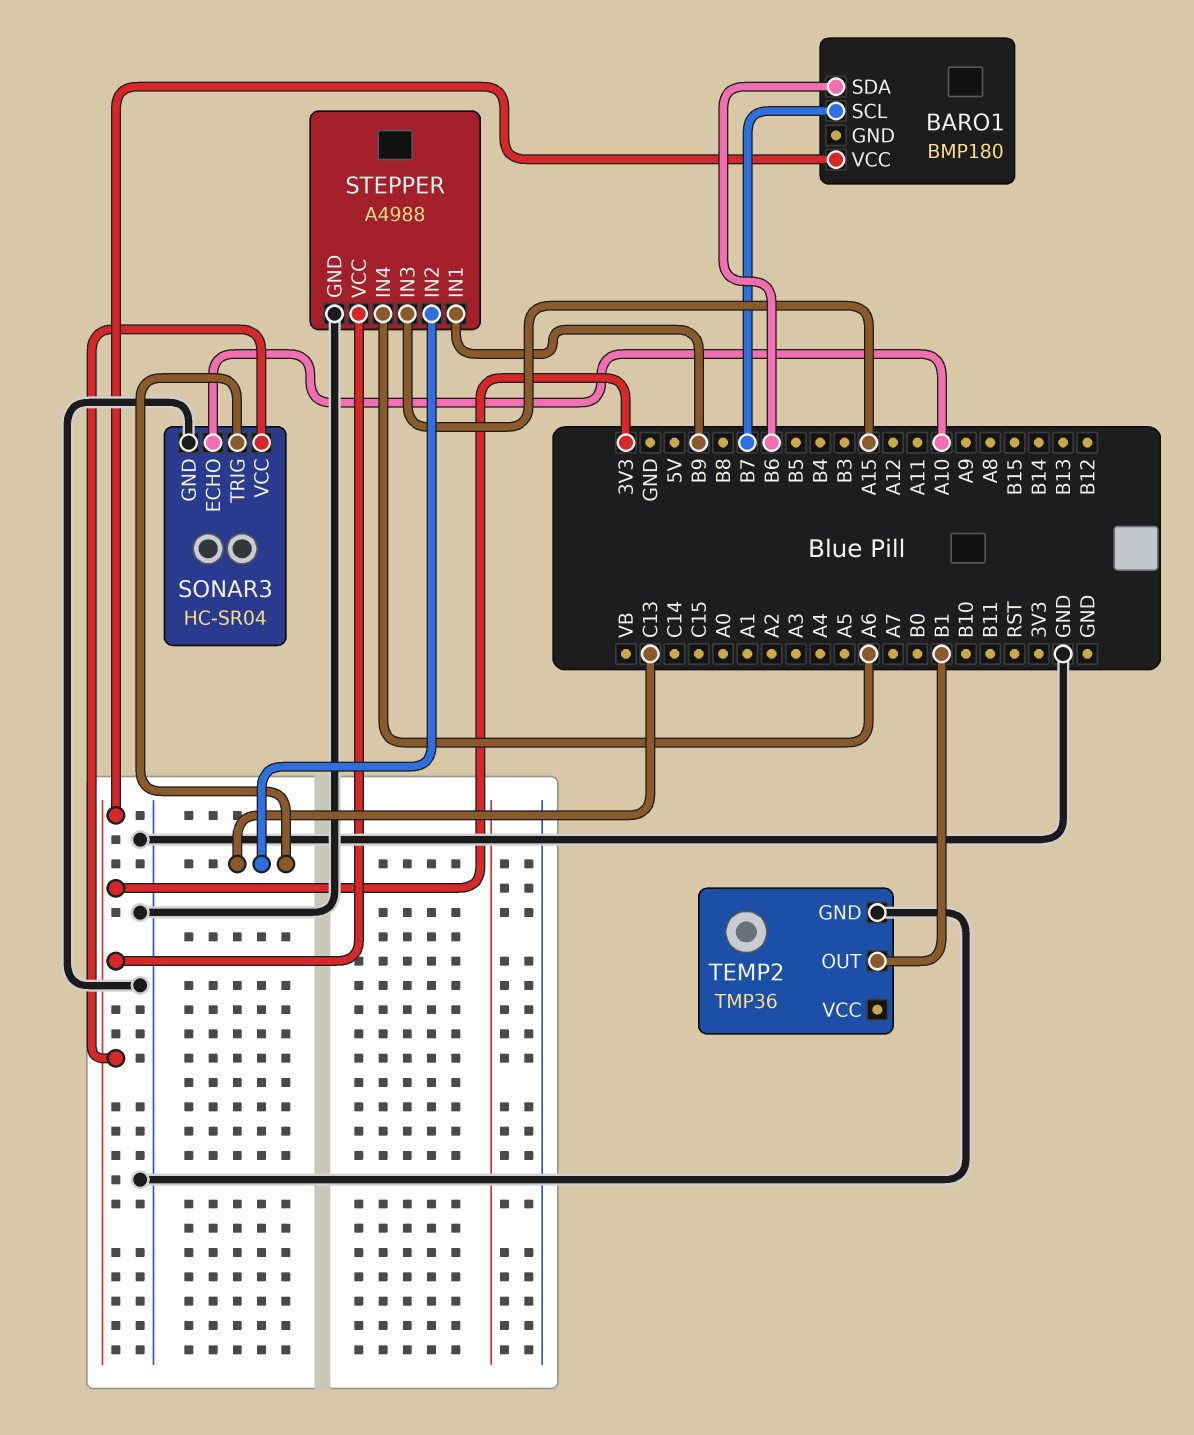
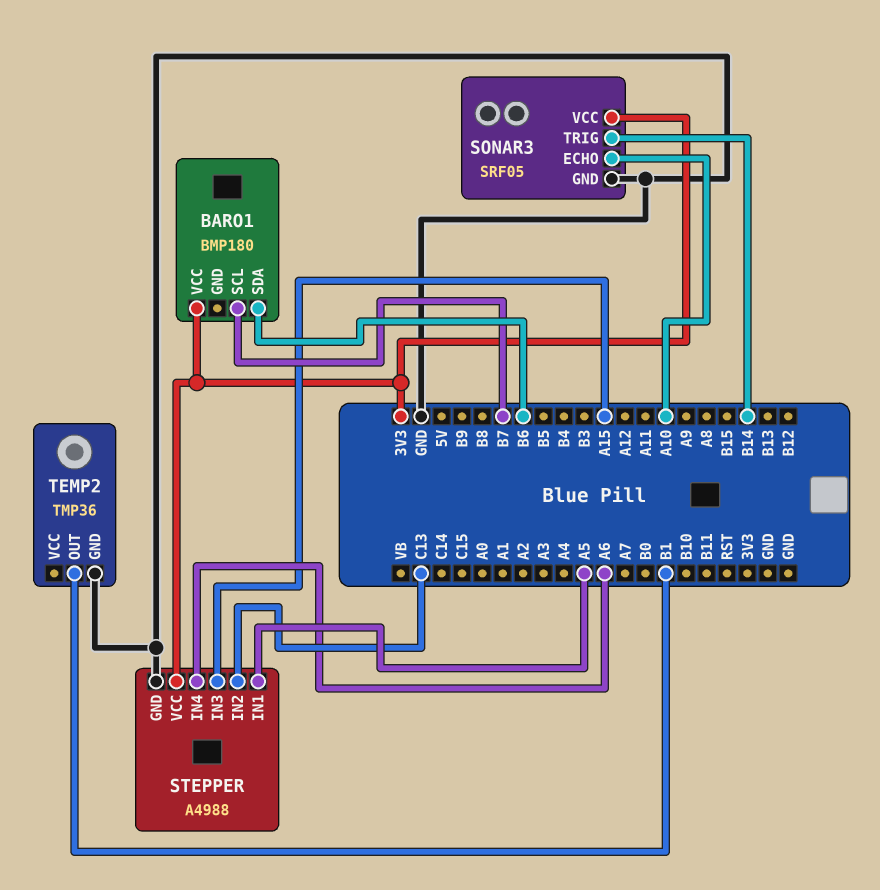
SONAR3: HC-SR04 -> SRF05
SONAR3 pin TRIG: C13 -> B14
STEPPER pin IN1: B9 -> A5

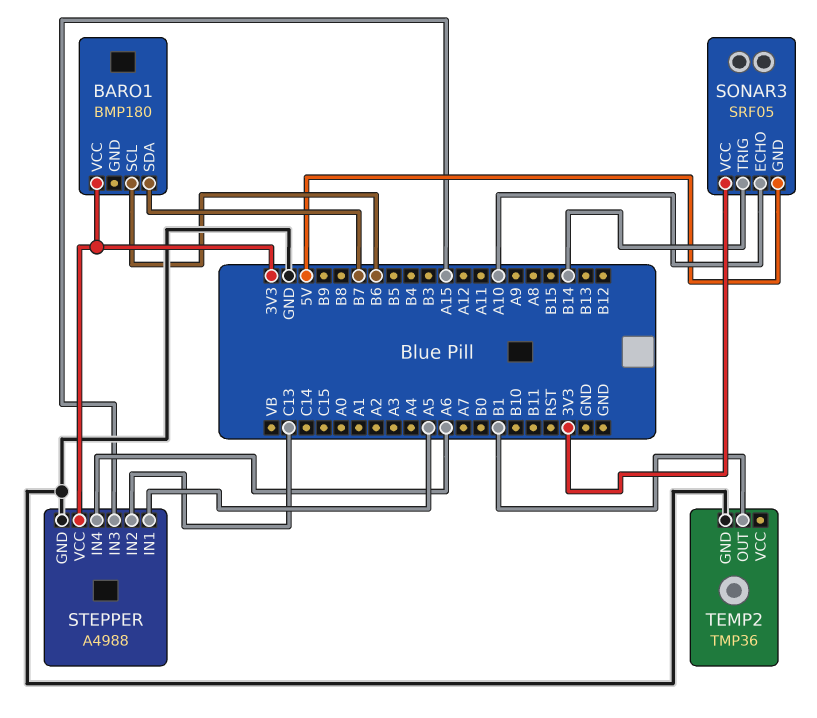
BARO1 pin SCL: B7 -> B6
BARO1 pin SDA: B6 -> B7
SONAR3 pin GND: GND -> 5V

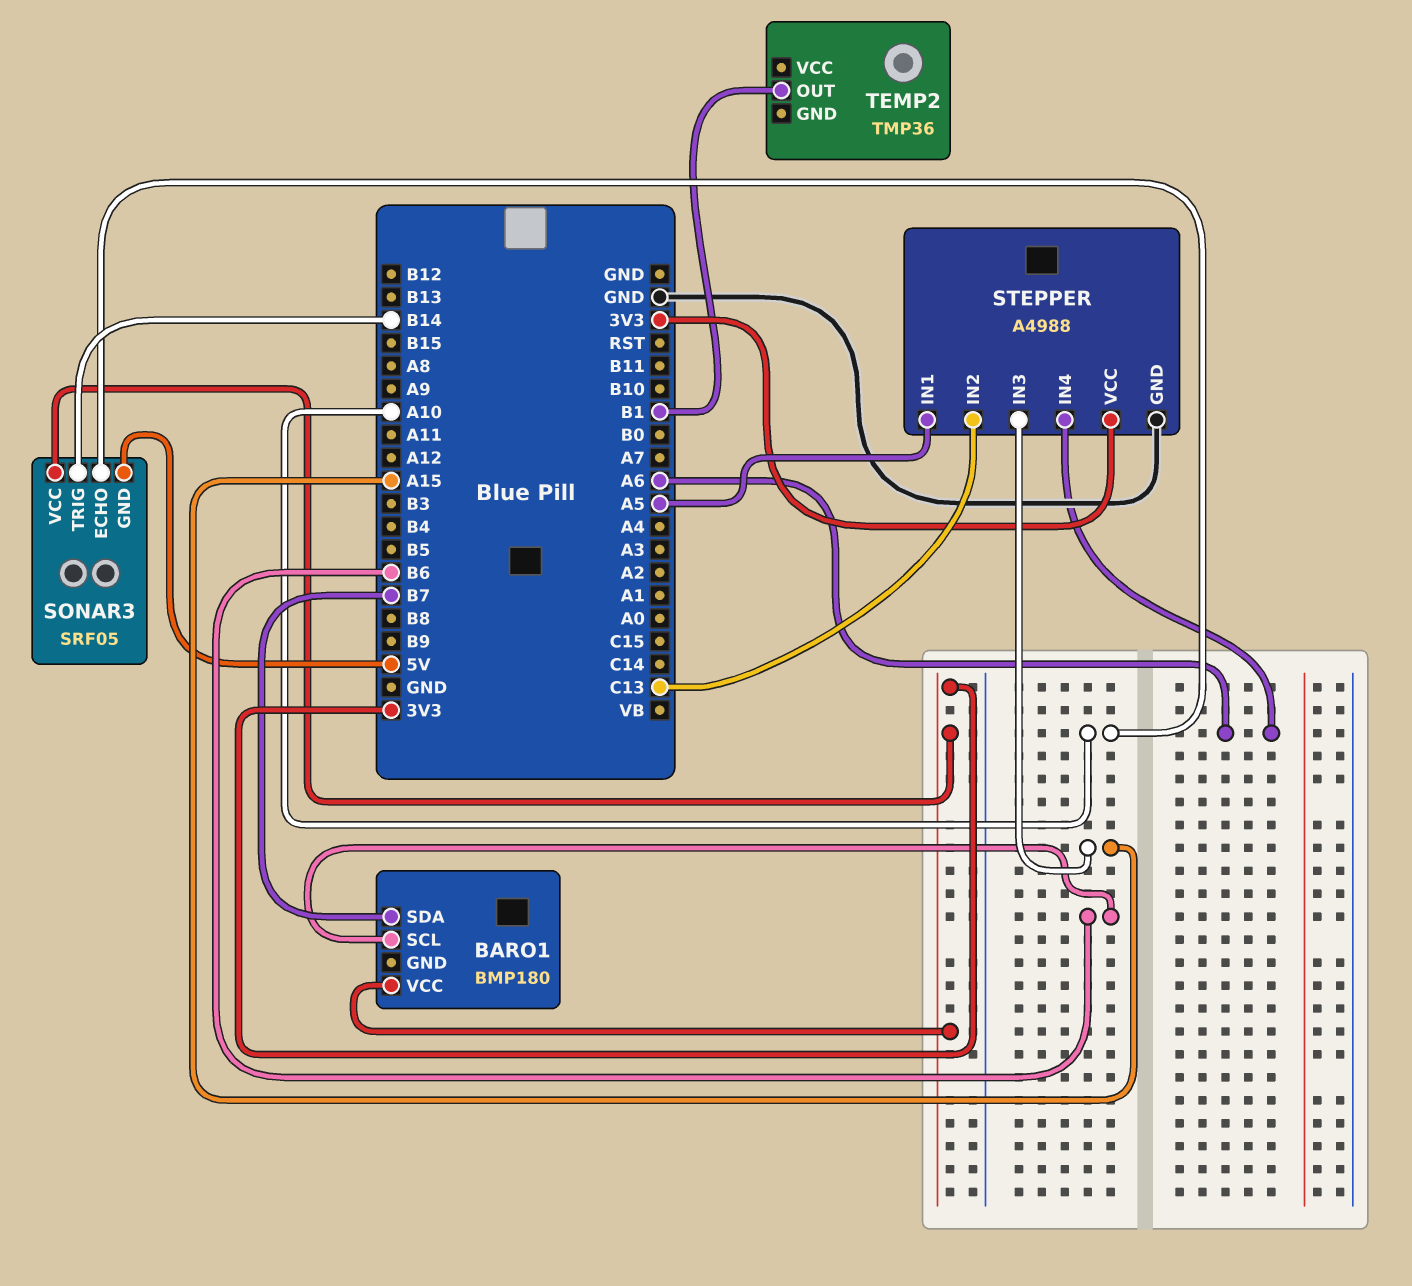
TEMP2 pin GND: GND -> none

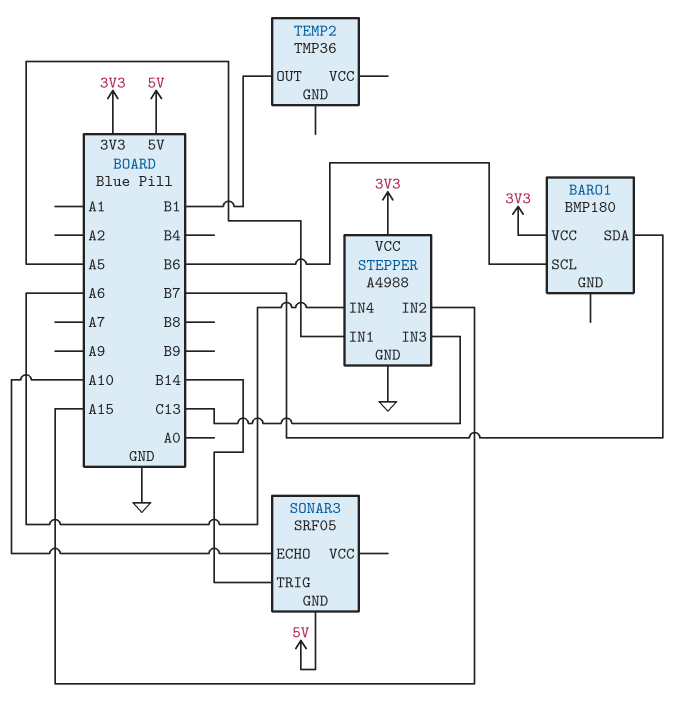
SONAR3 pin VCC: 3V3 -> none
STEPPER pin IN2: C13 -> A15
STEPPER pin IN3: A15 -> C13

